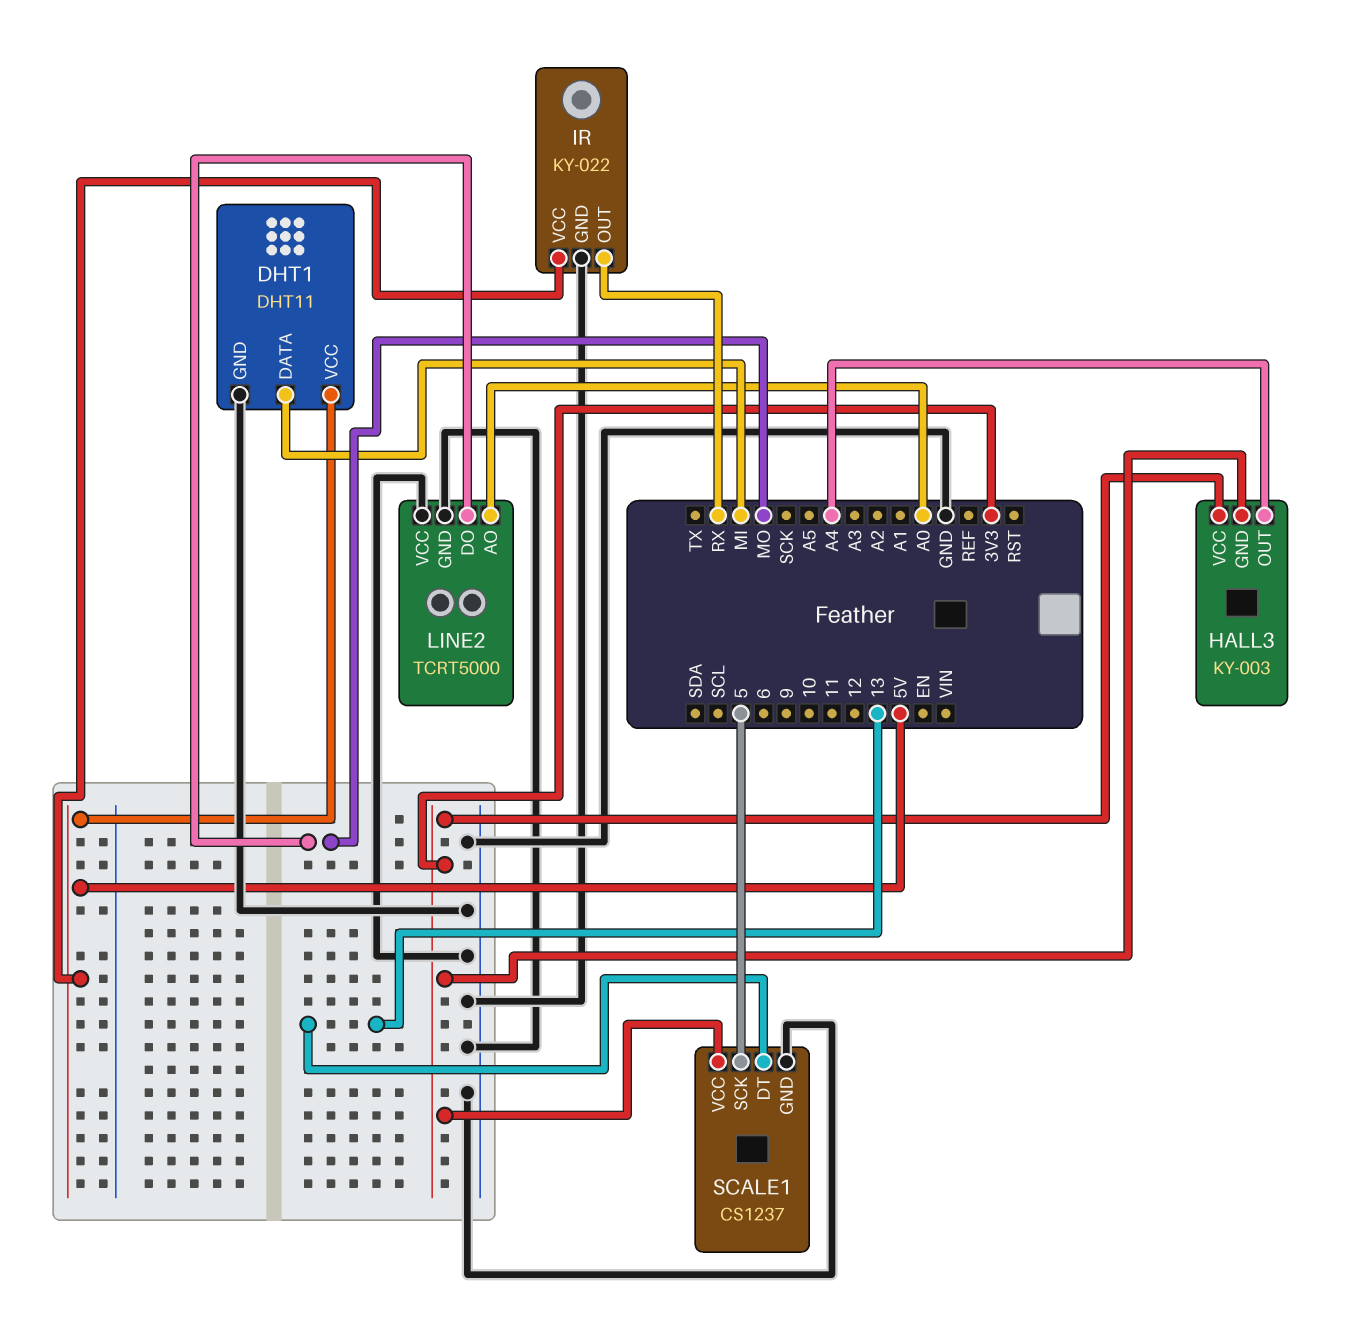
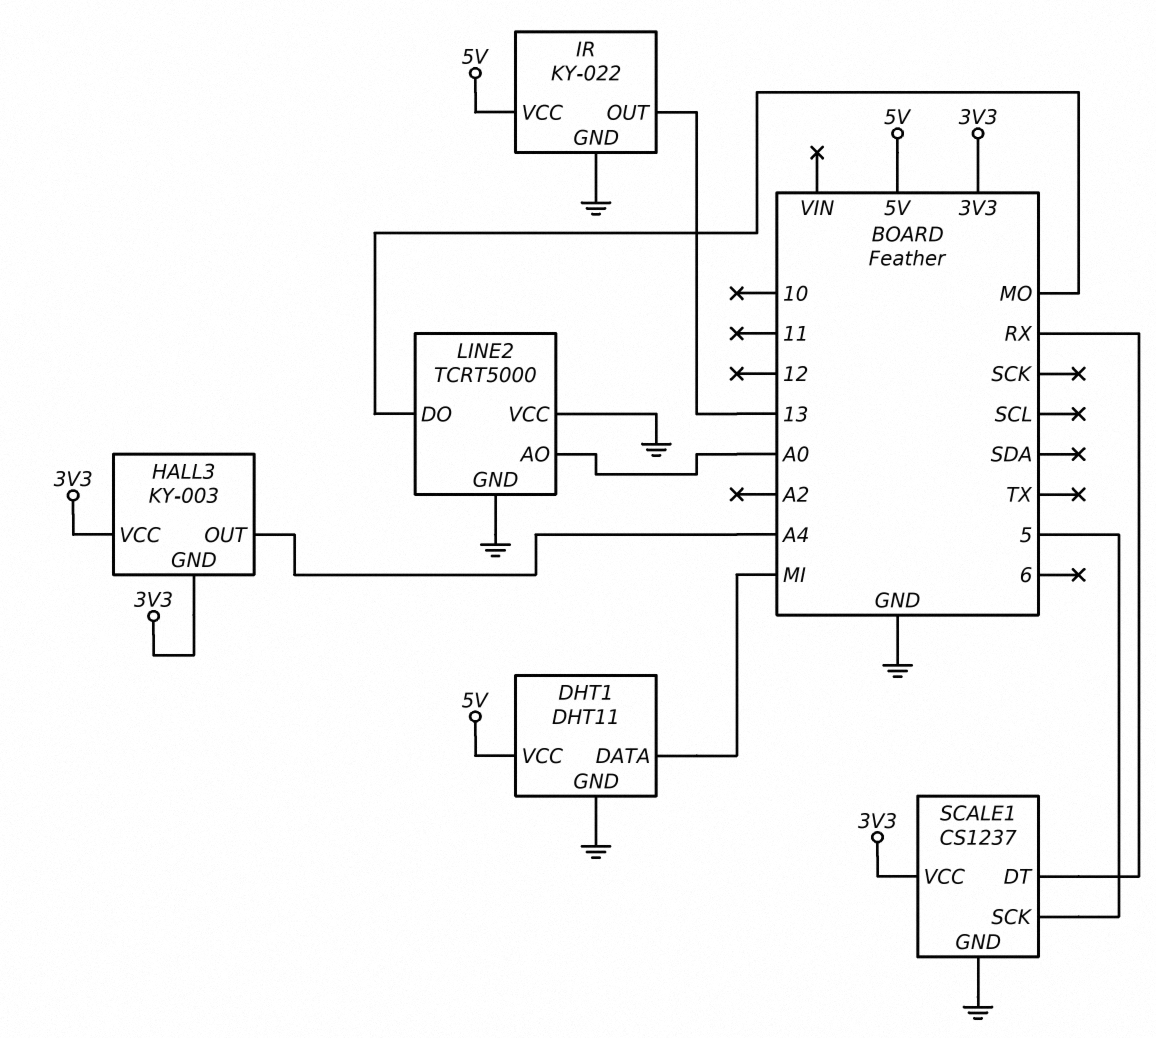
IR pin OUT: RX -> 13
SCALE1 pin DT: 13 -> RX

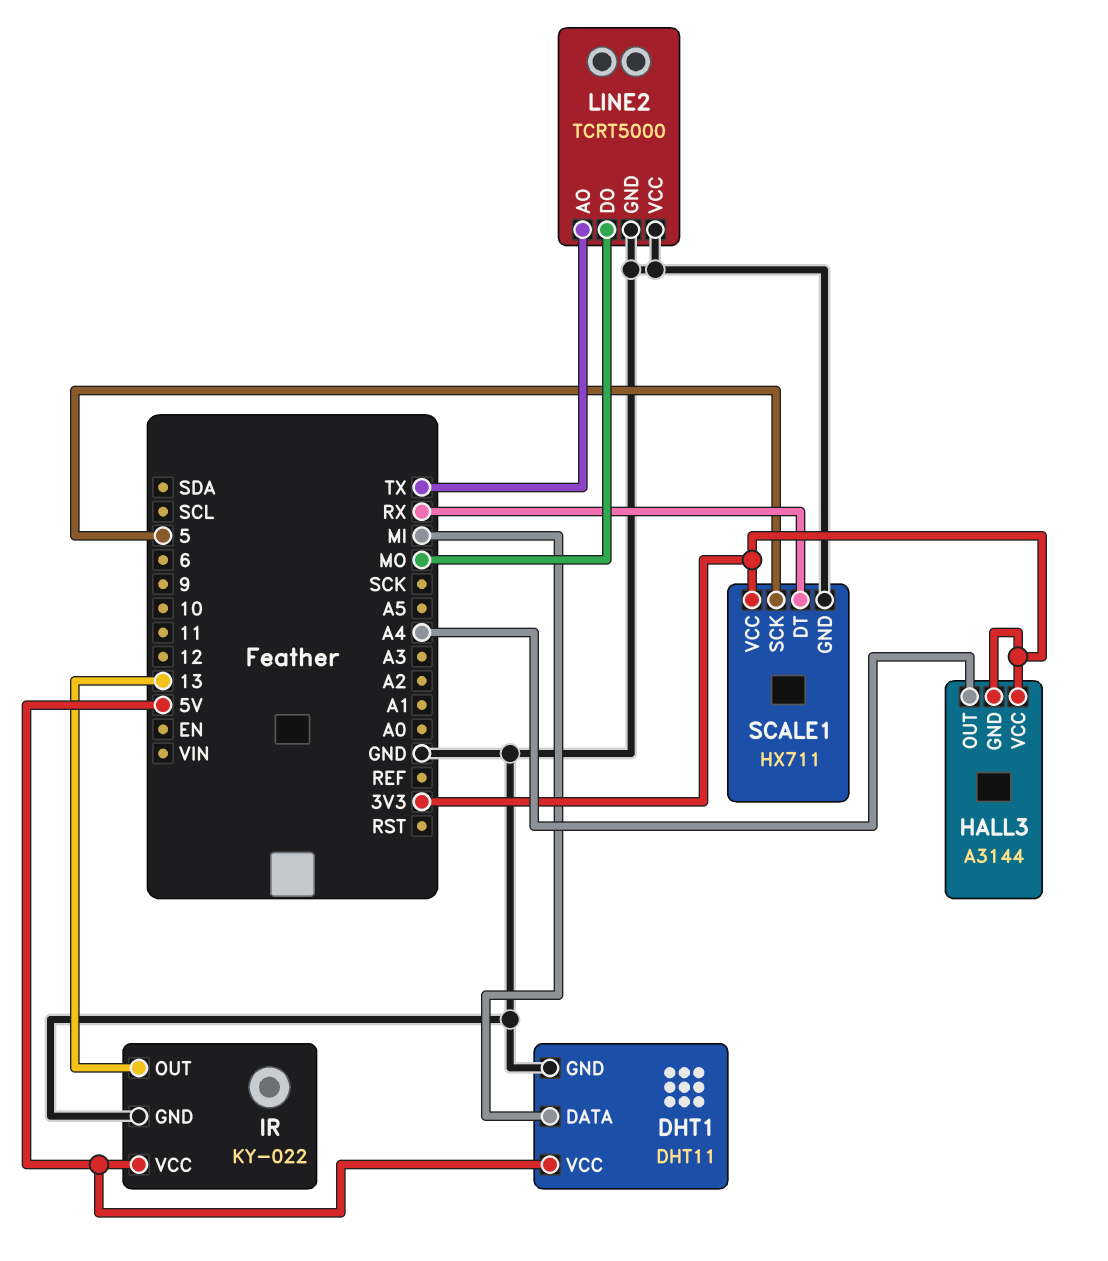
HALL3: KY-003 -> A3144
LINE2 pin AO: A0 -> TX
SCALE1: CS1237 -> HX711

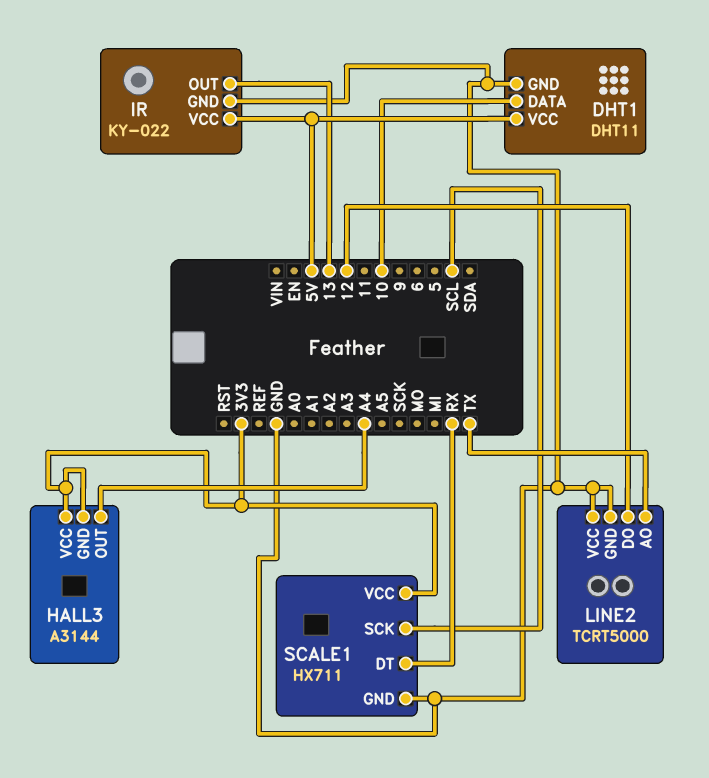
DHT1 pin DATA: MI -> 10
LINE2 pin DO: MO -> 12
SCALE1 pin SCK: 5 -> SCL

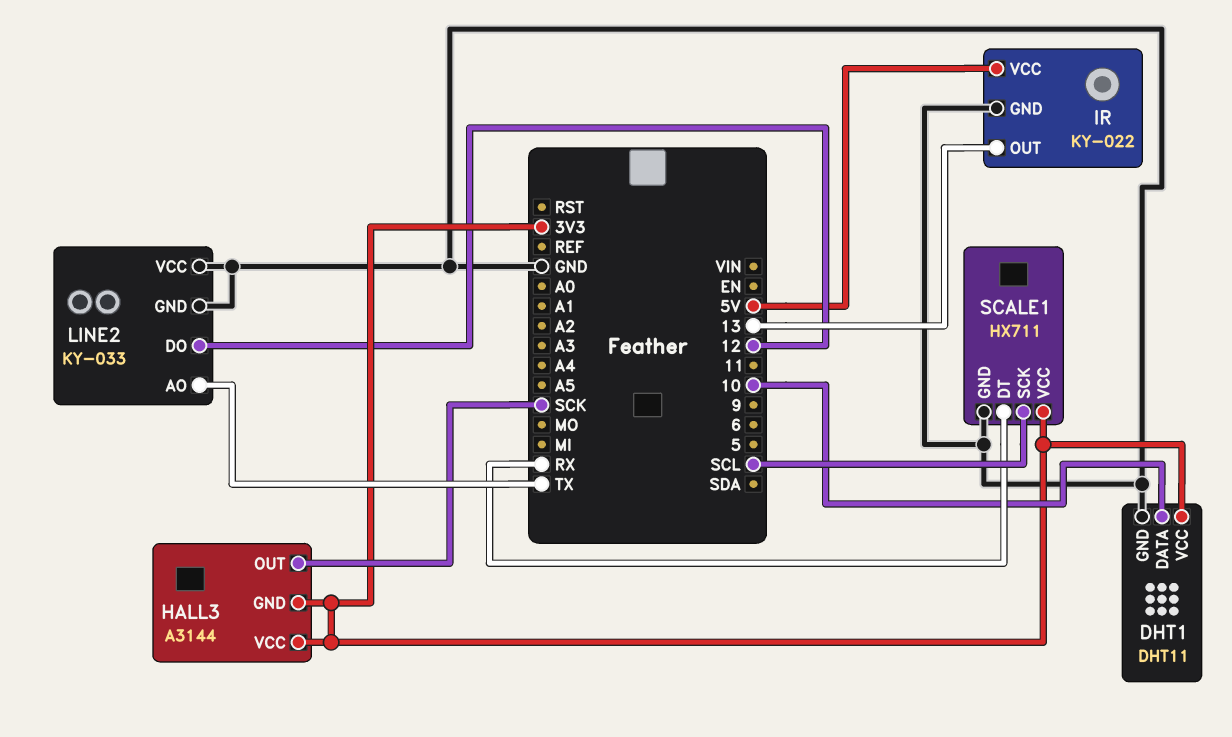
DHT1 pin VCC: 5V -> 3V3
HALL3 pin OUT: A4 -> SCK
LINE2: TCRT5000 -> KY-033

